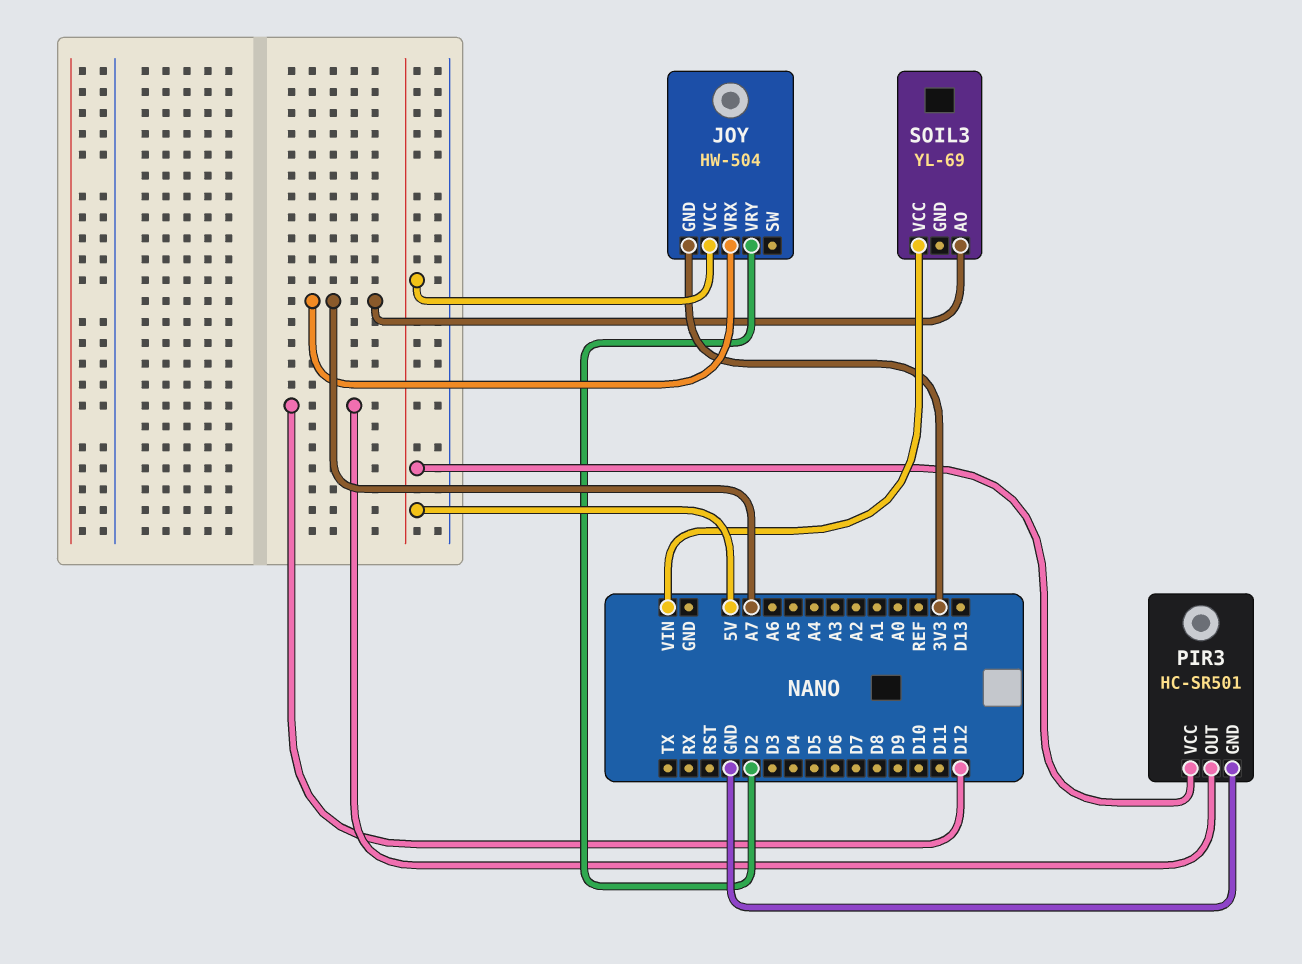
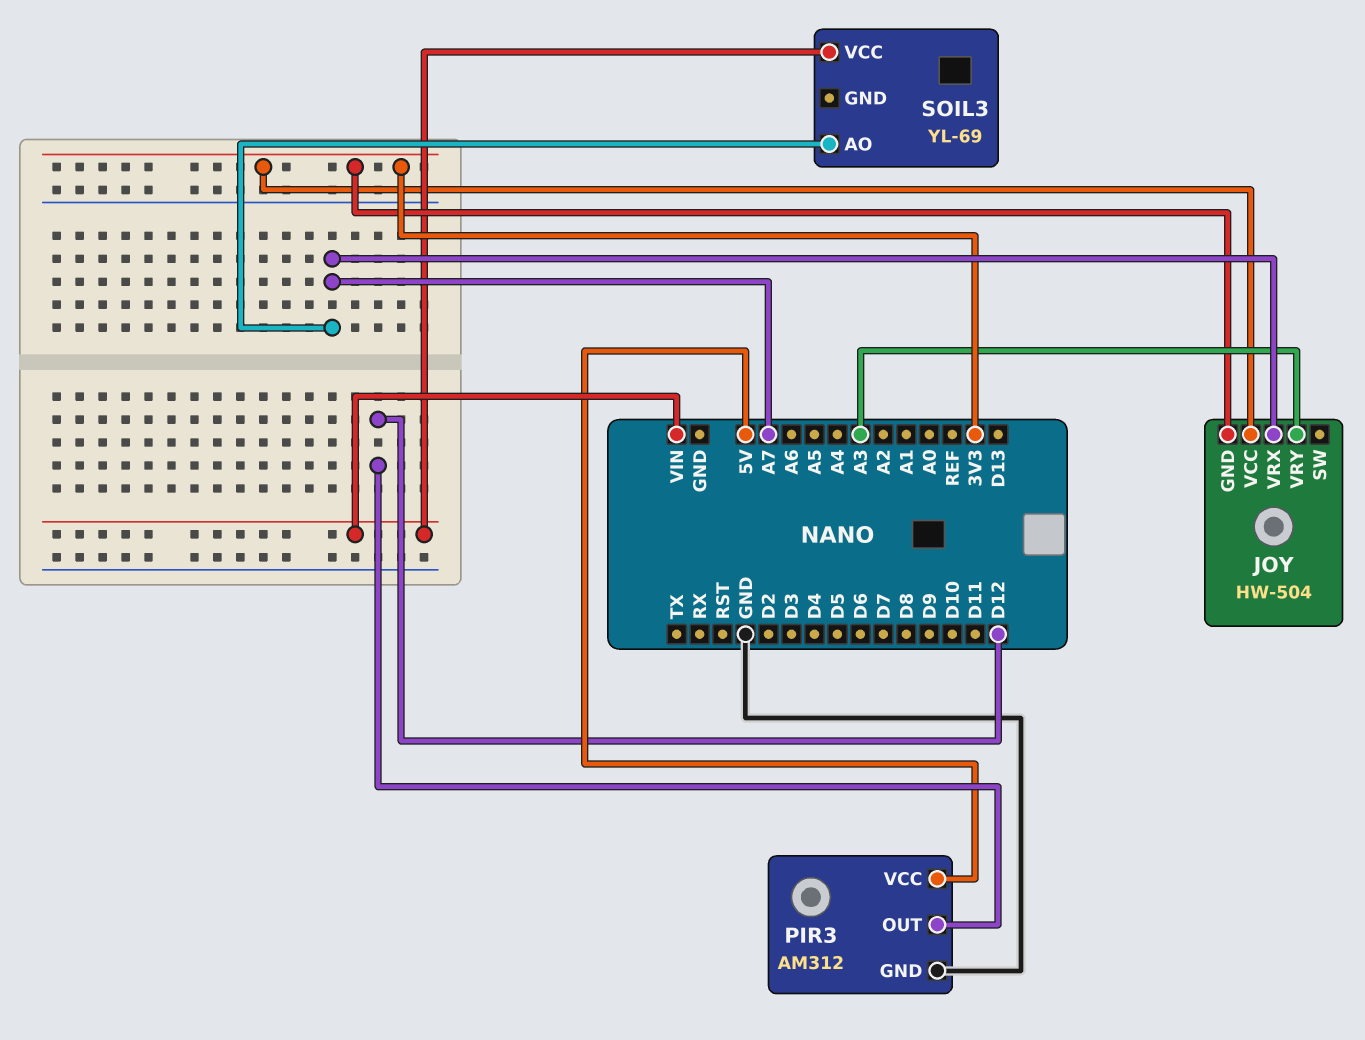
JOY pin VCC: 5V -> 3V3
JOY pin VRY: D2 -> A3
PIR3: HC-SR501 -> AM312

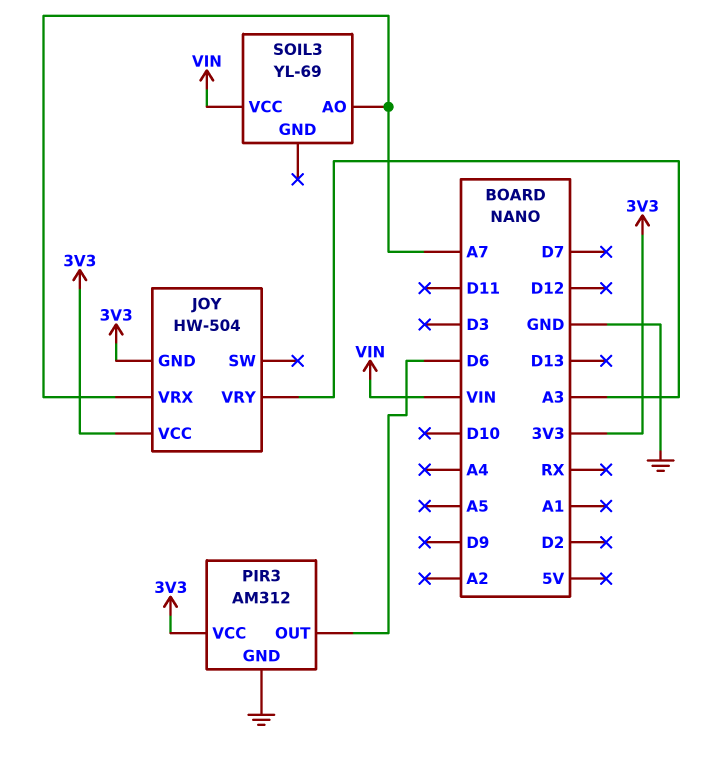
PIR3 pin OUT: D12 -> D6
PIR3 pin VCC: 5V -> 3V3

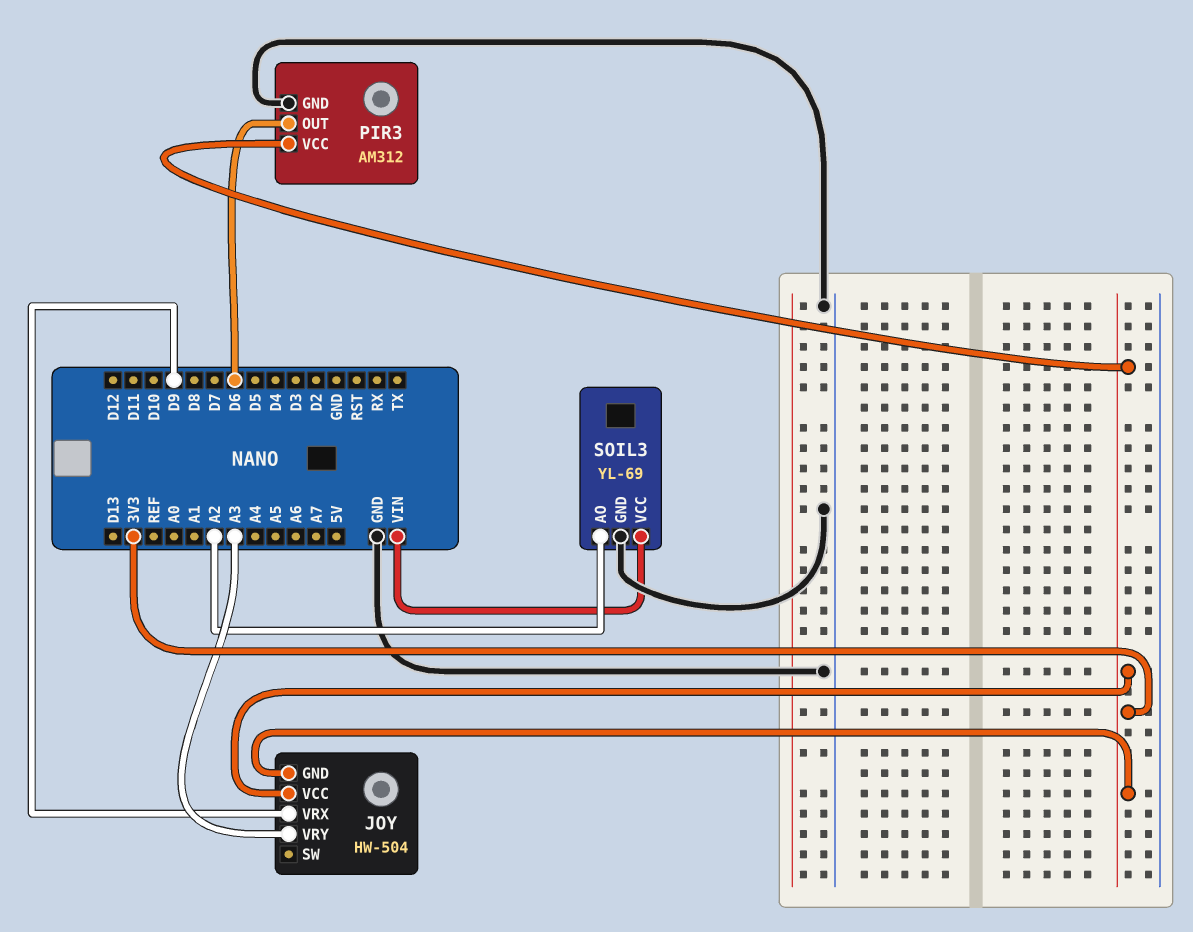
JOY pin VRX: A7 -> D9
SOIL3 pin AO: A7 -> A2
SOIL3 pin GND: none -> GND

